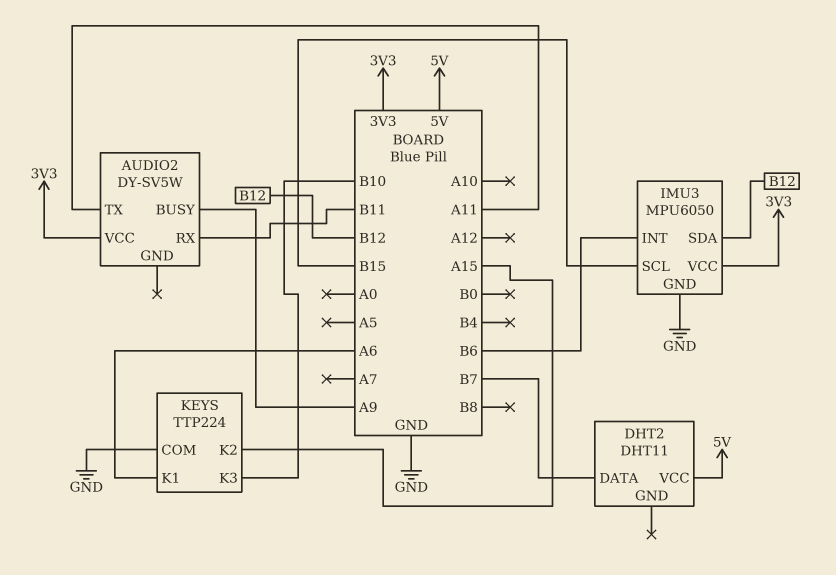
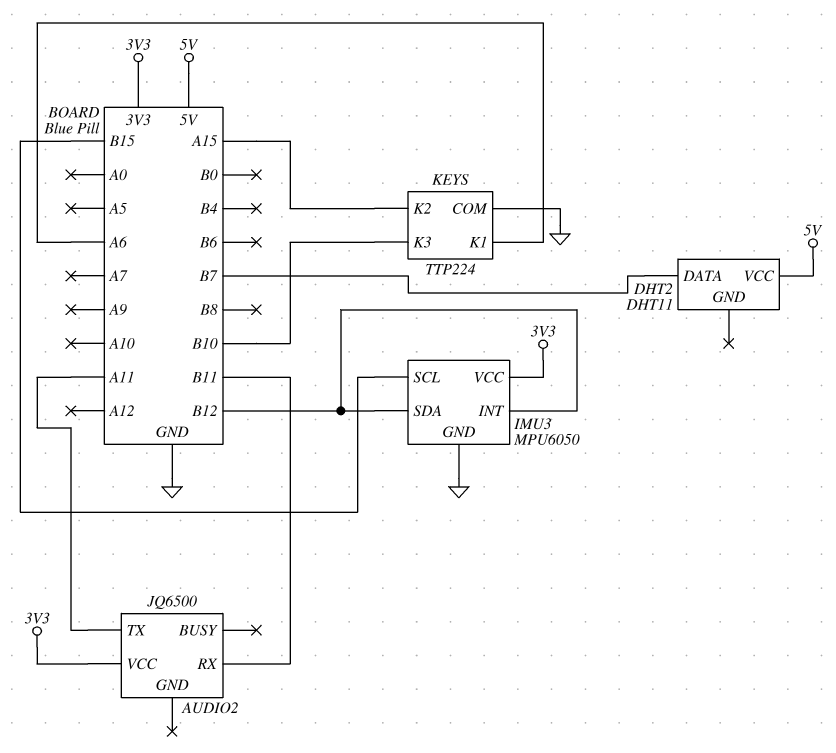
AUDIO2: DY-SV5W -> JQ6500
AUDIO2 pin BUSY: A9 -> none
IMU3 pin INT: B6 -> B12

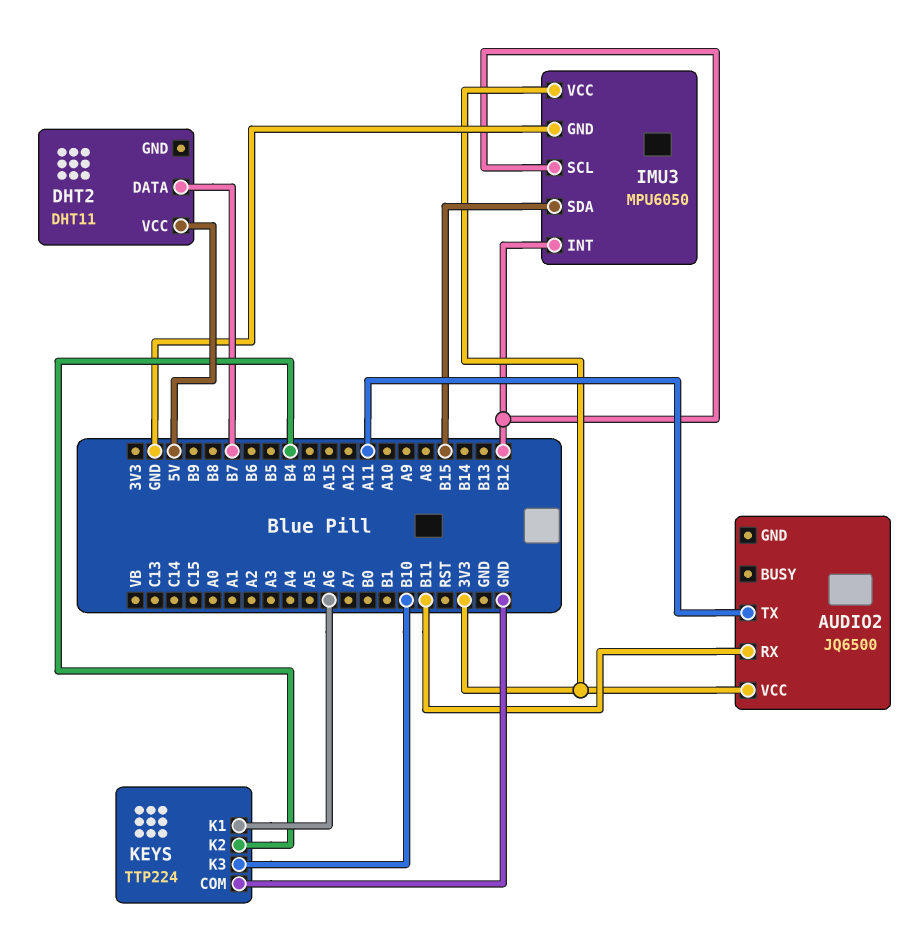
IMU3 pin SCL: B15 -> B12
IMU3 pin SDA: B12 -> B15
KEYS pin K2: A15 -> B4

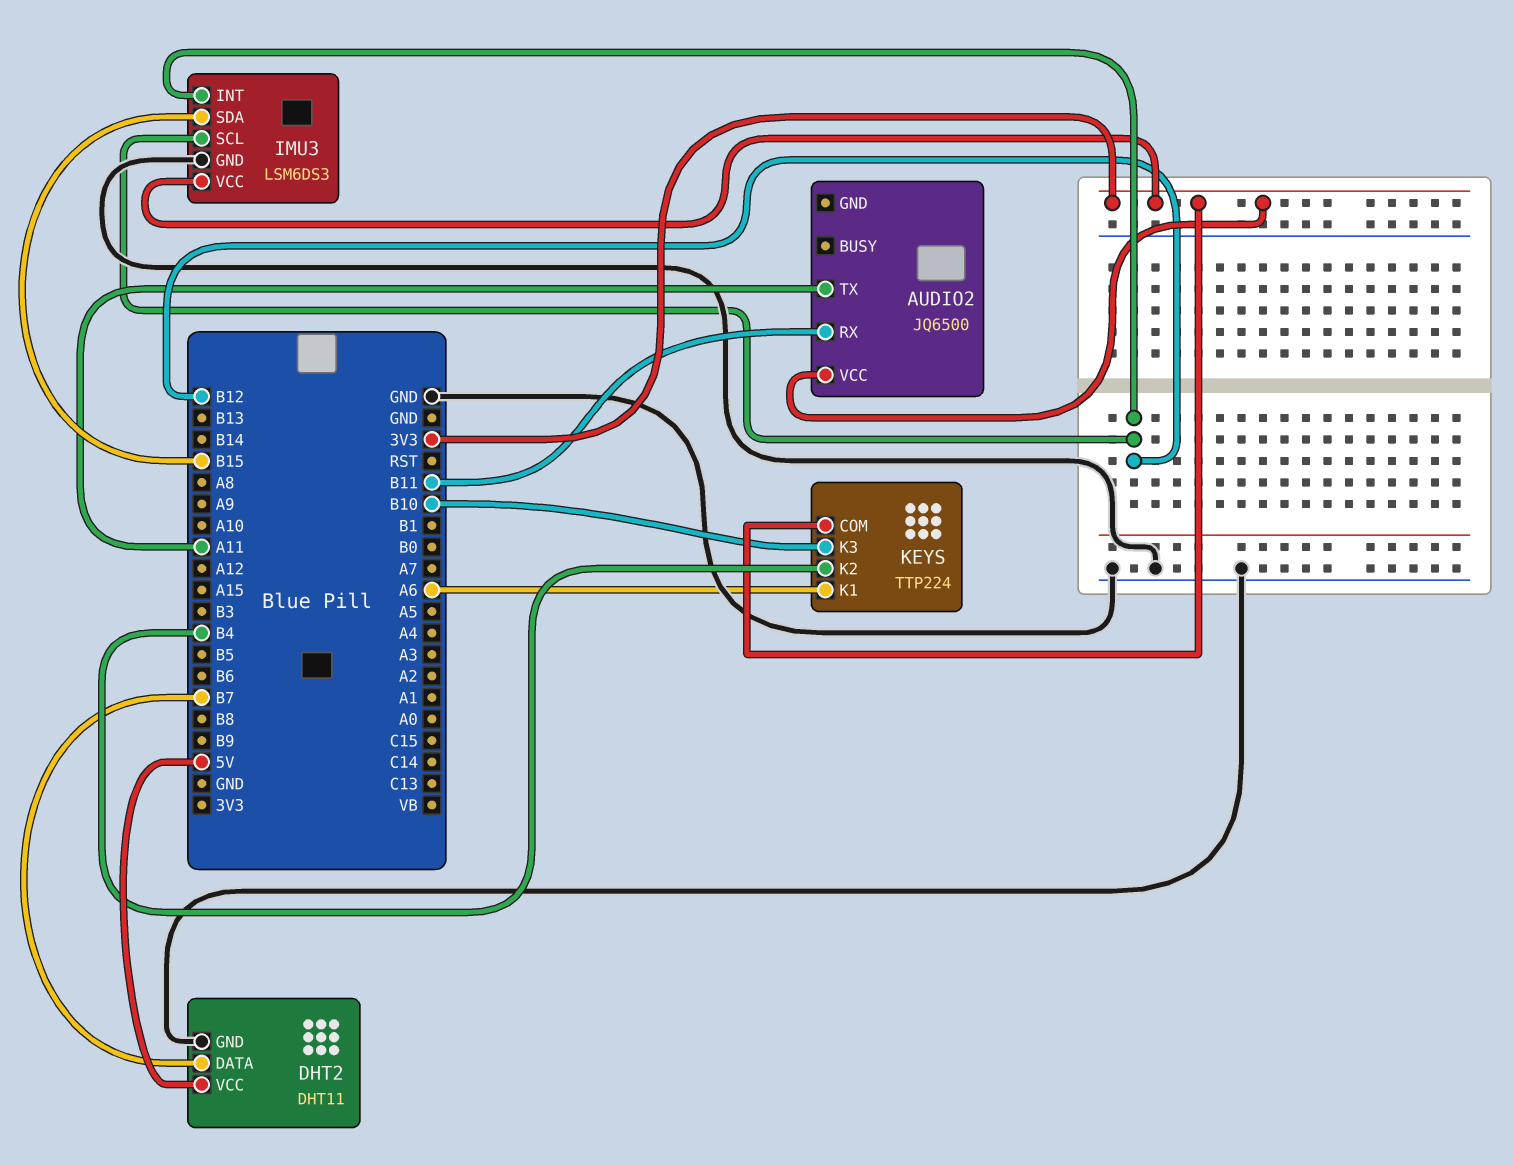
DHT2 pin GND: none -> GND
IMU3: MPU6050 -> LSM6DS3
KEYS pin COM: GND -> 3V3

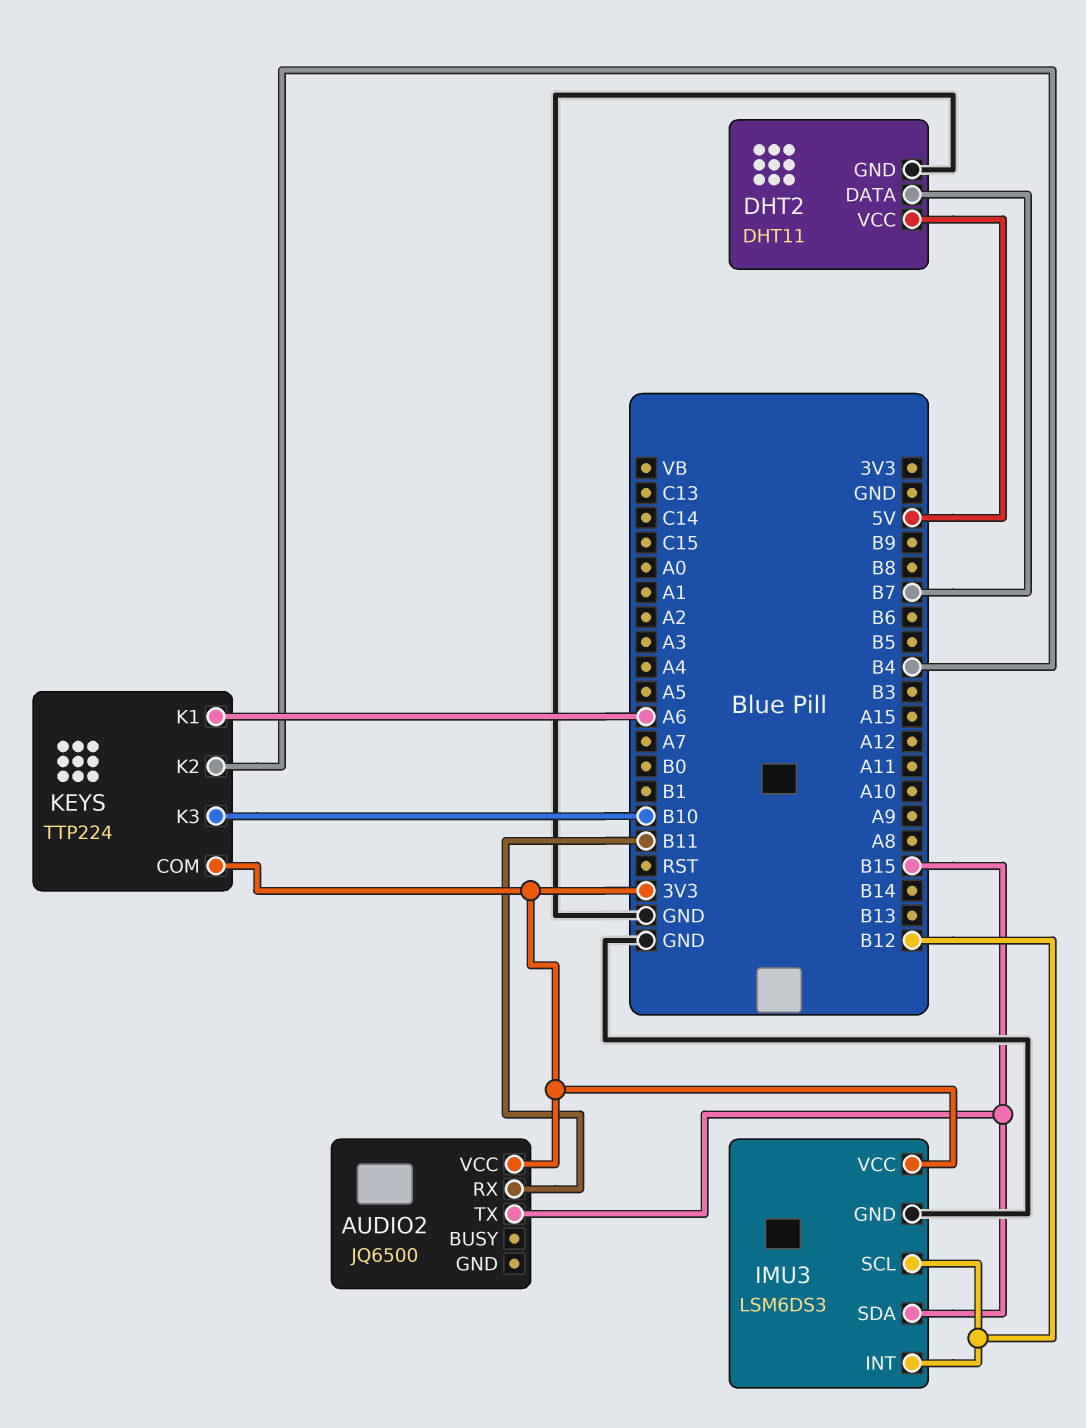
AUDIO2 pin TX: A11 -> B15

